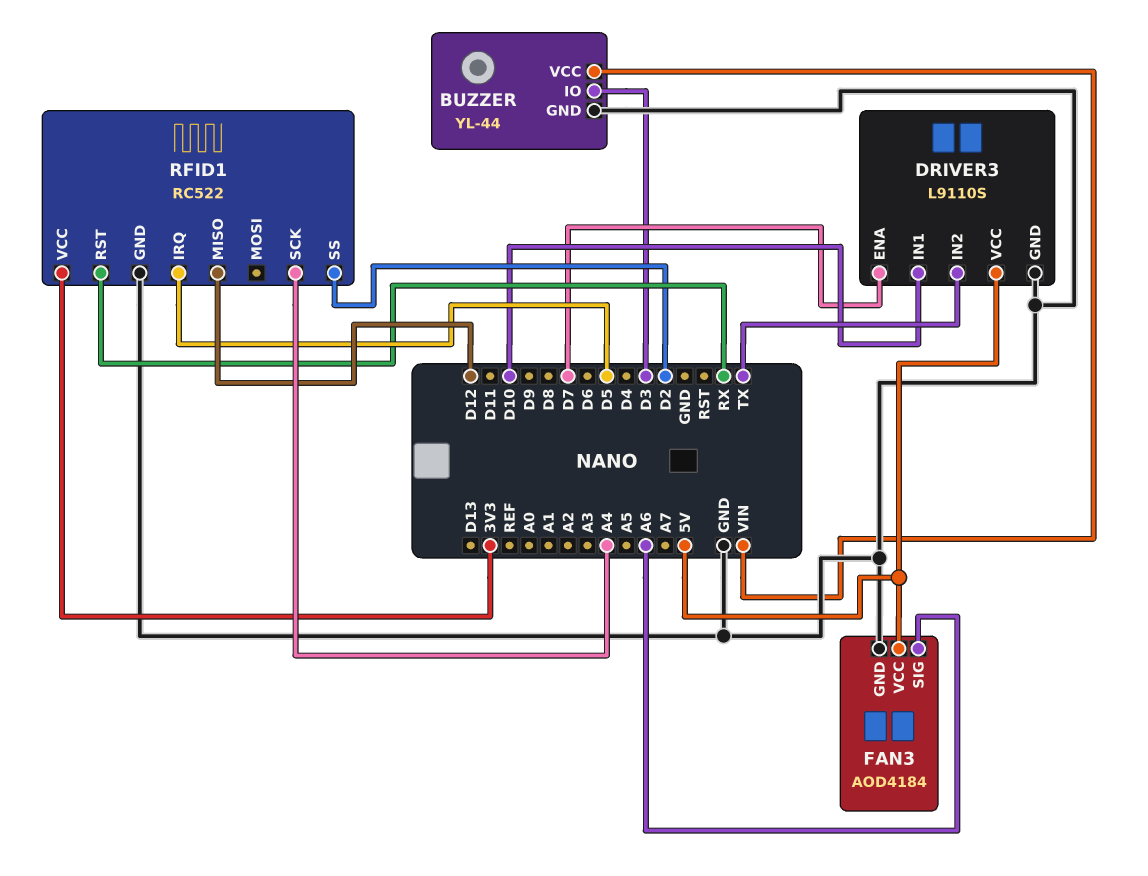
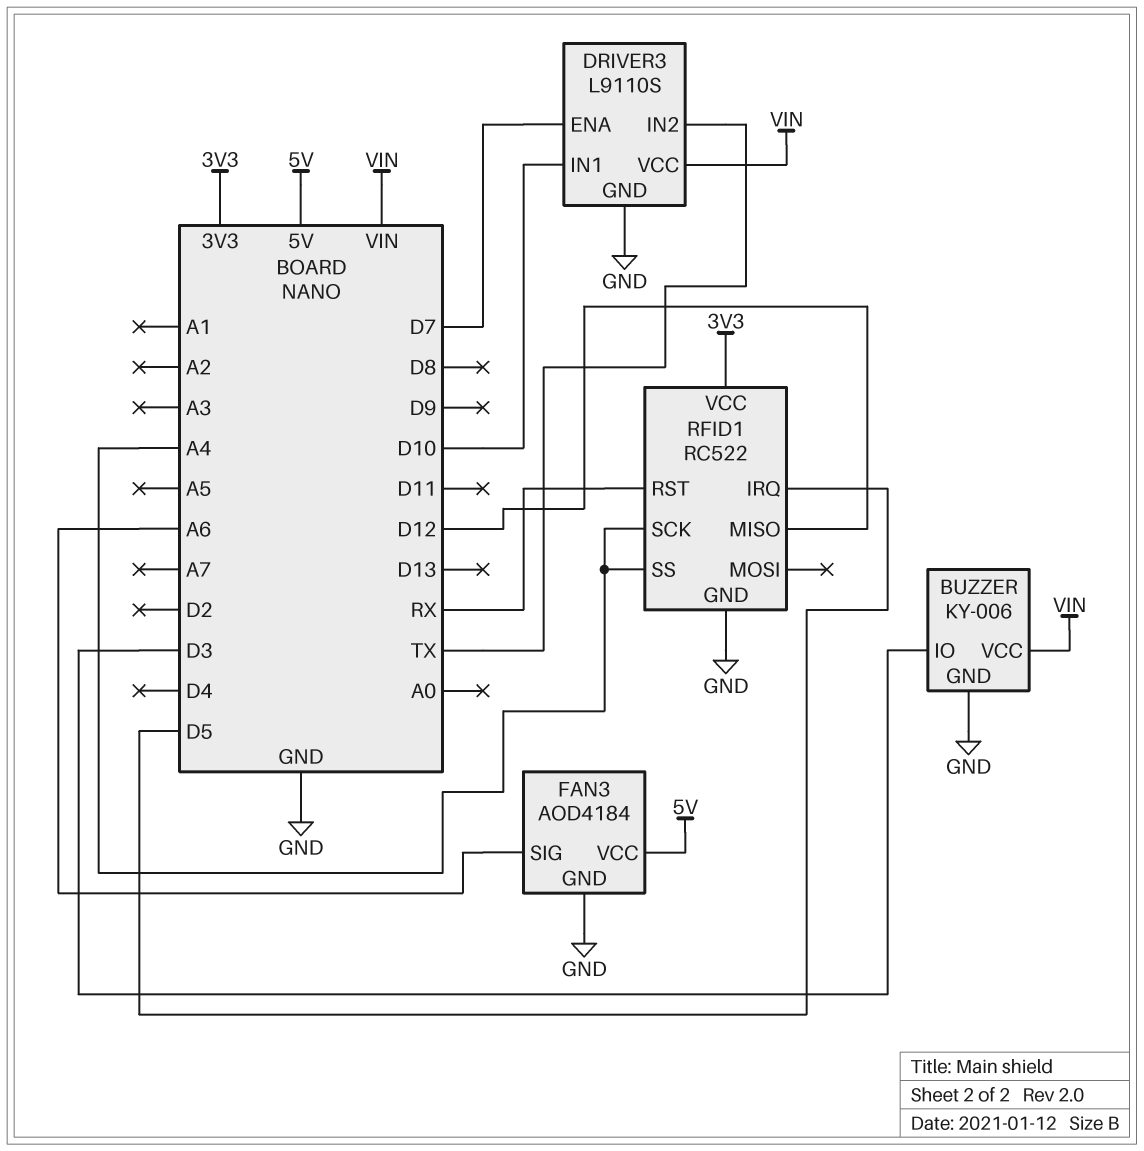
BUZZER: YL-44 -> KY-006
DRIVER3 pin VCC: 5V -> VIN
RFID1 pin SS: D2 -> A4

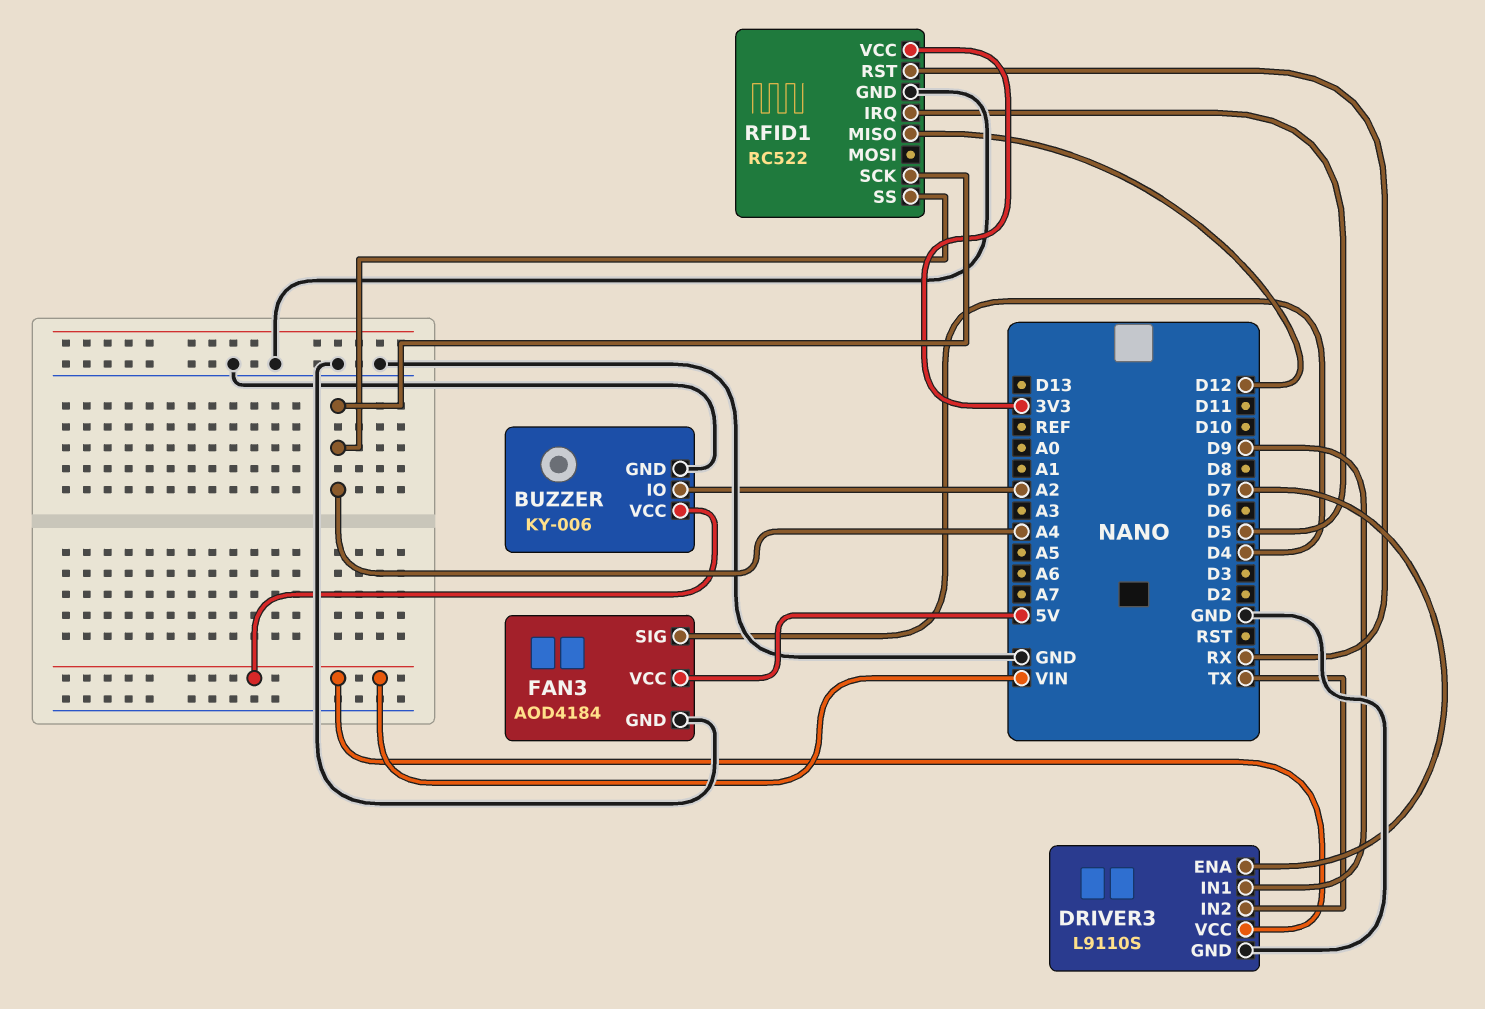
BUZZER pin IO: D3 -> A2
DRIVER3 pin IN1: D10 -> D9
FAN3 pin SIG: A6 -> D4

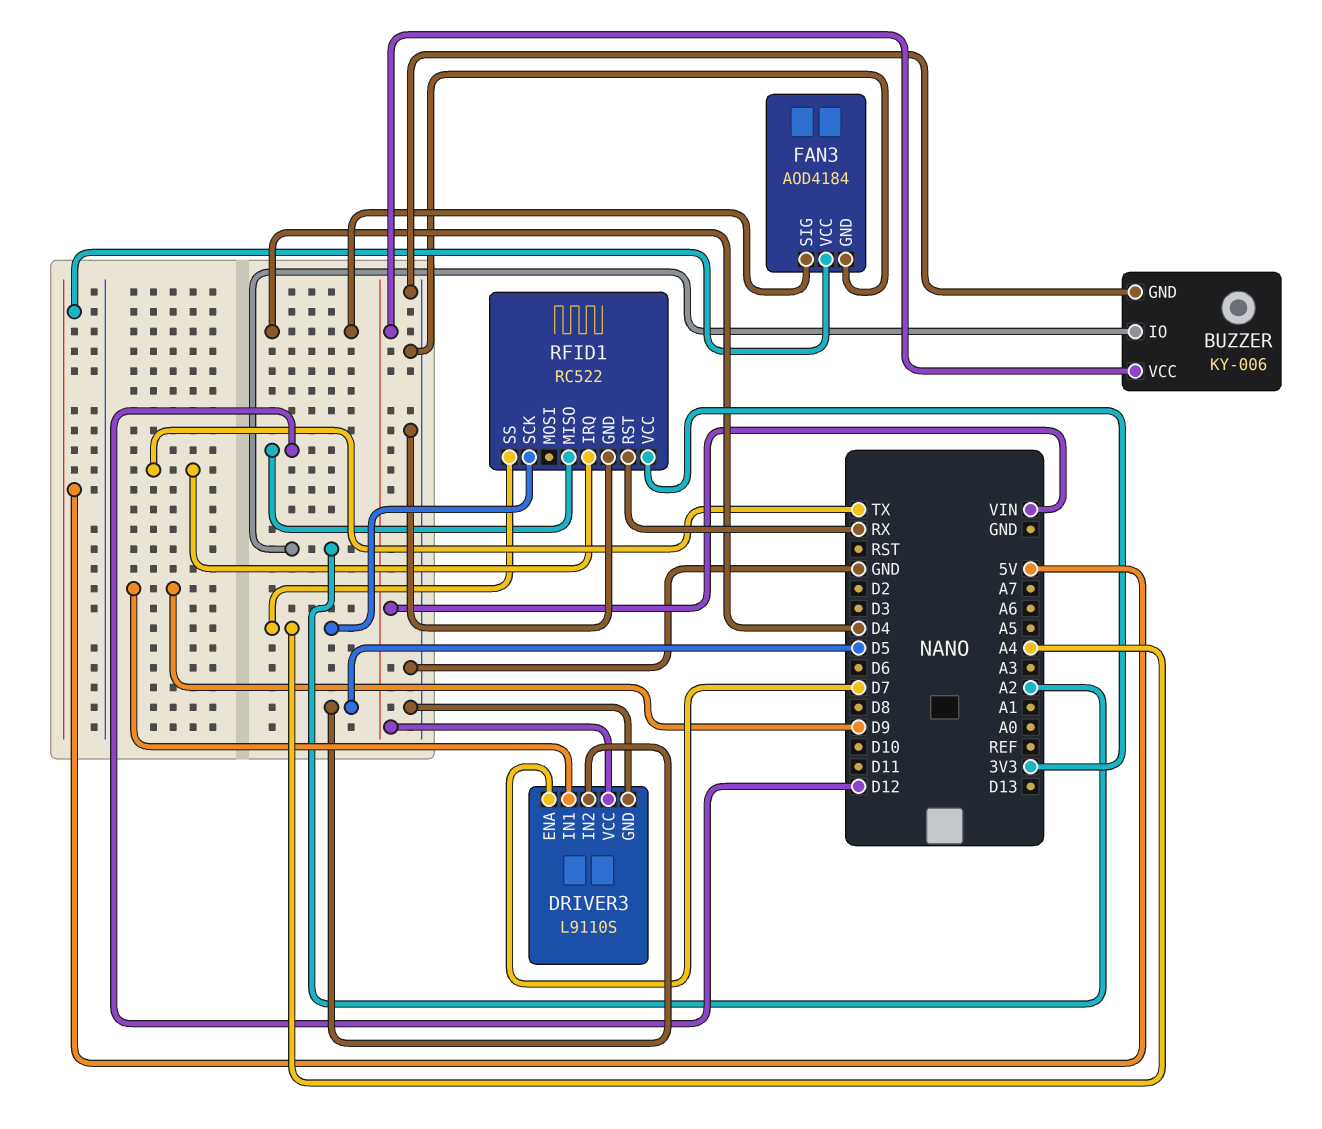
DRIVER3 pin IN2: TX -> D5
RFID1 pin IRQ: D5 -> TX

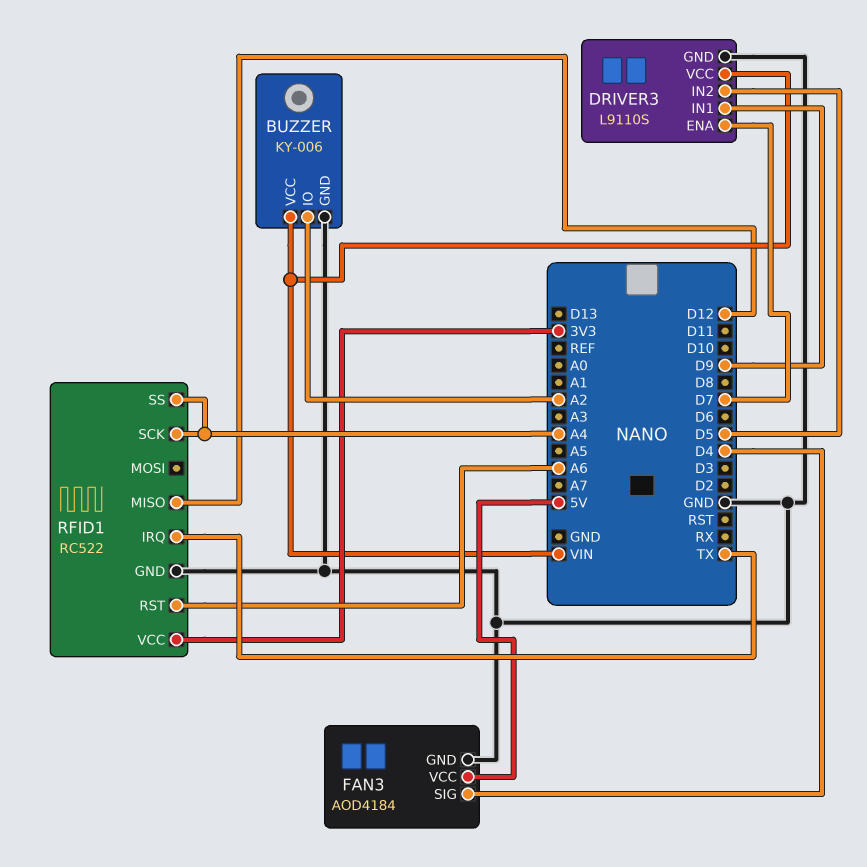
RFID1 pin RST: RX -> A6

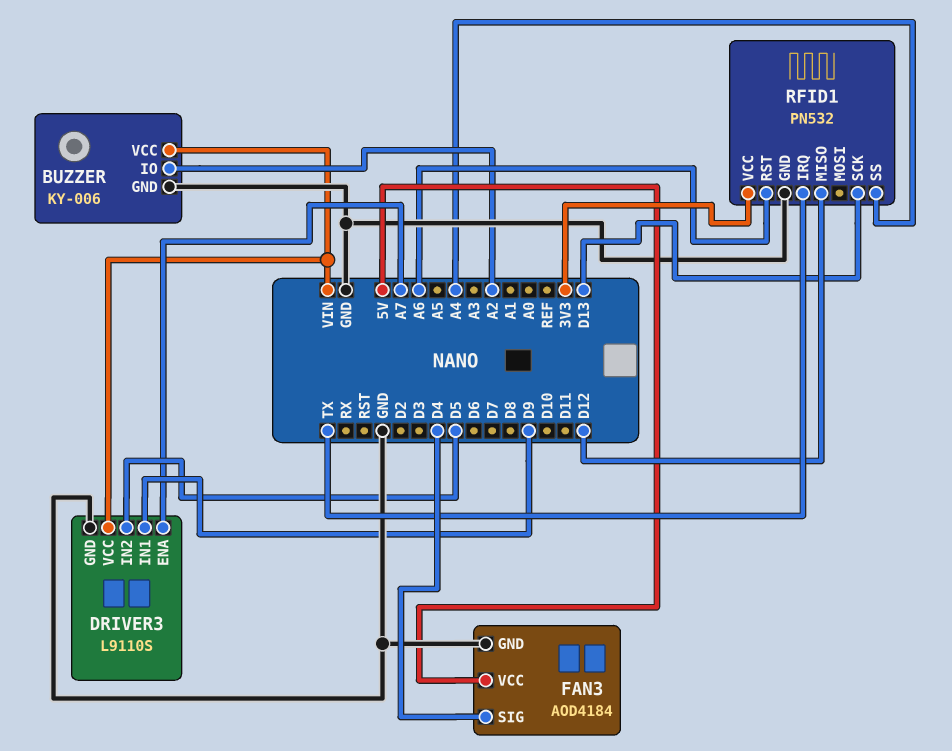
DRIVER3 pin ENA: D7 -> A7
RFID1: RC522 -> PN532
RFID1 pin SCK: A4 -> D13

